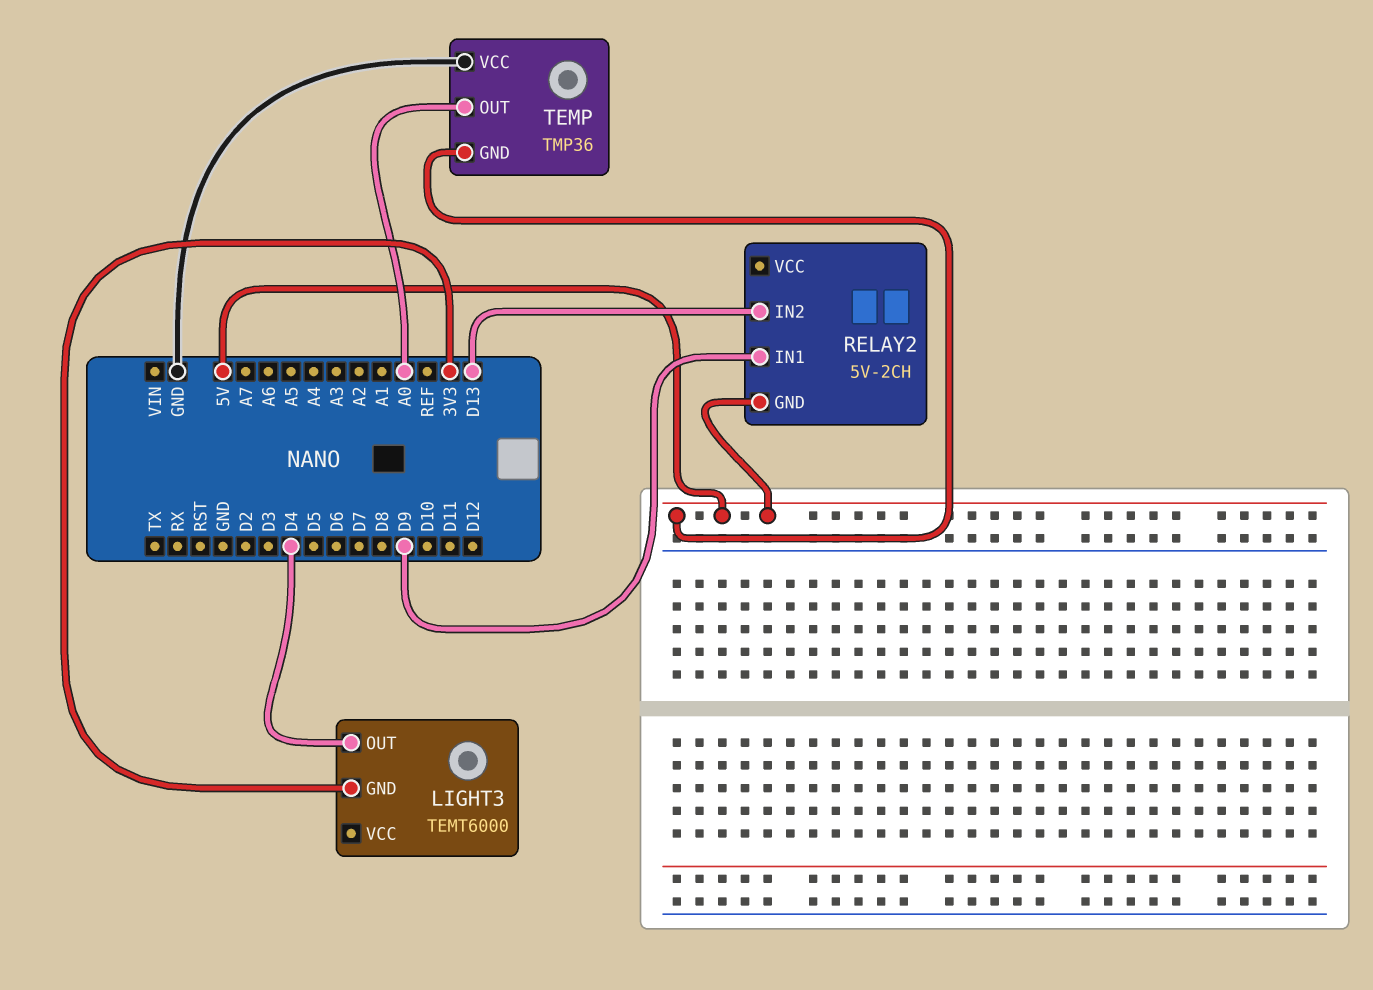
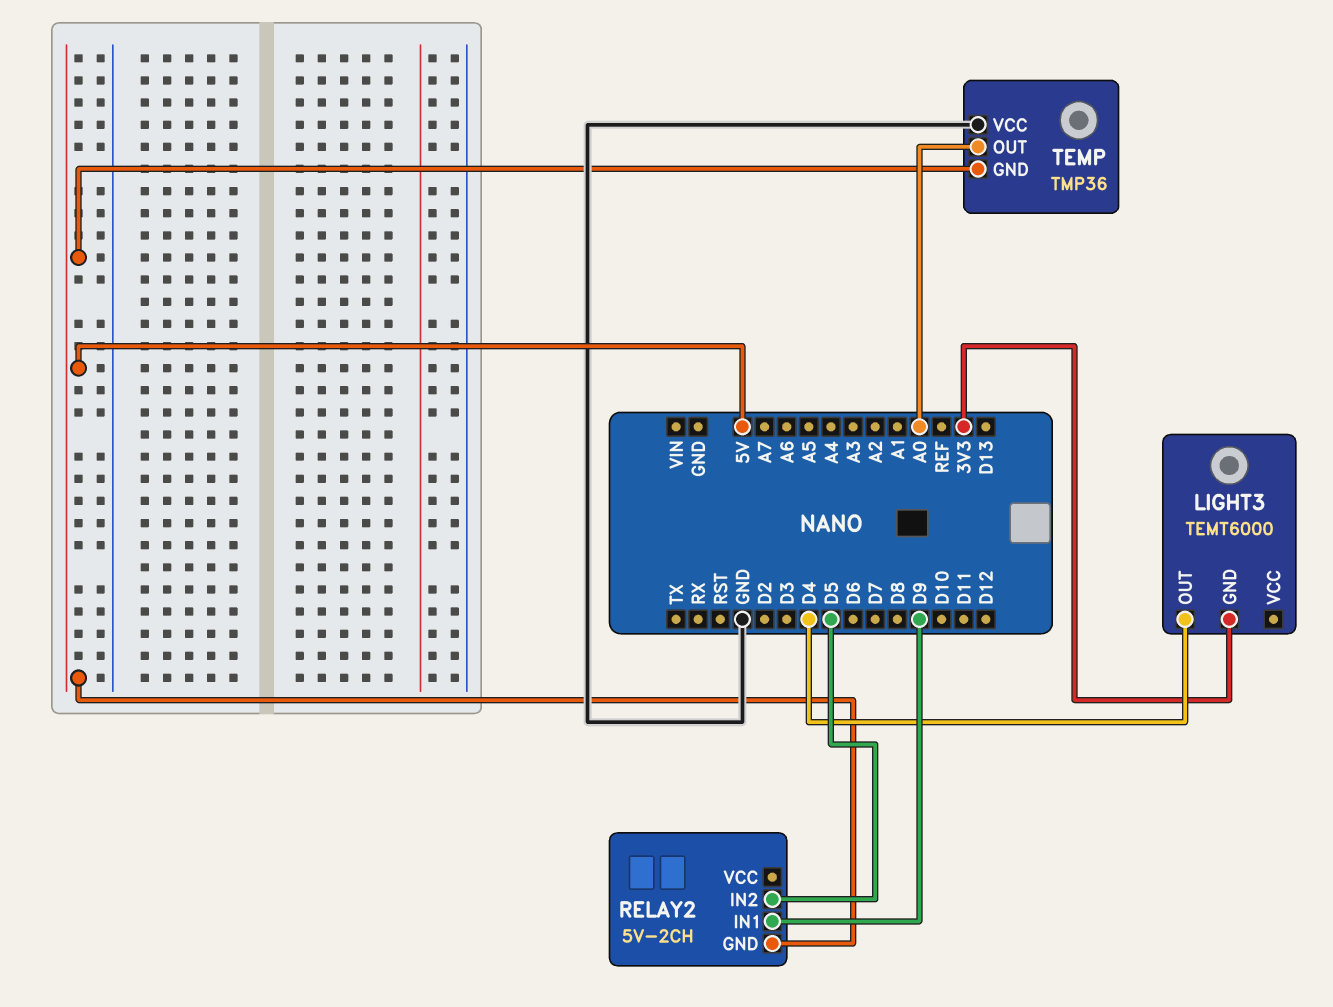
RELAY2 pin IN2: D13 -> D5

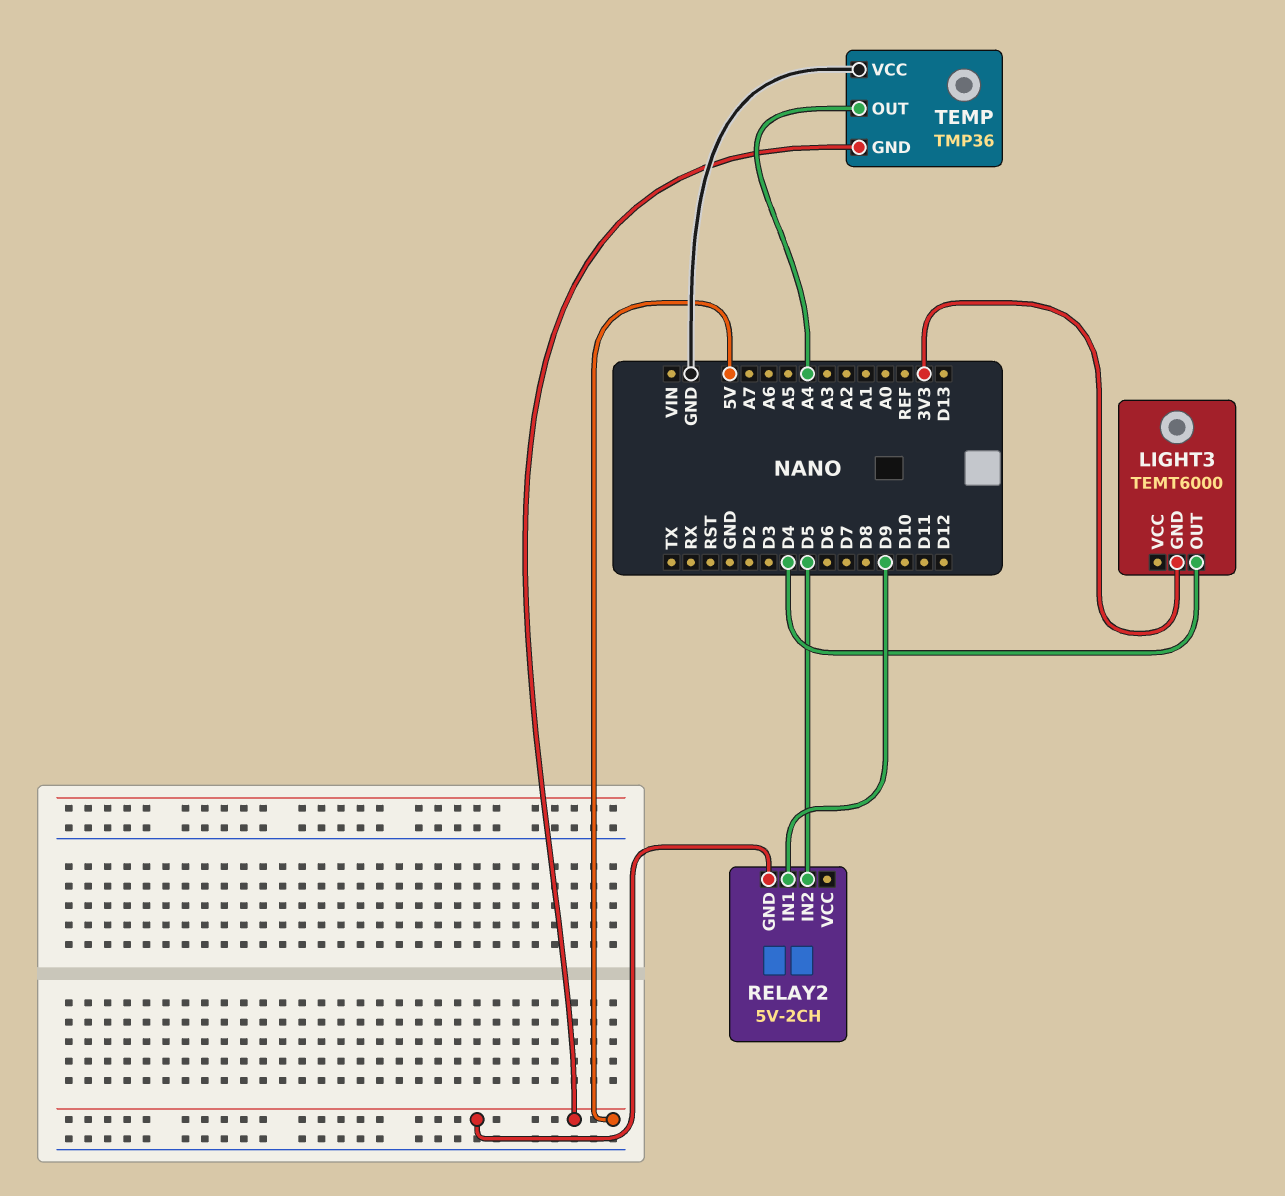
TEMP pin OUT: A0 -> A4

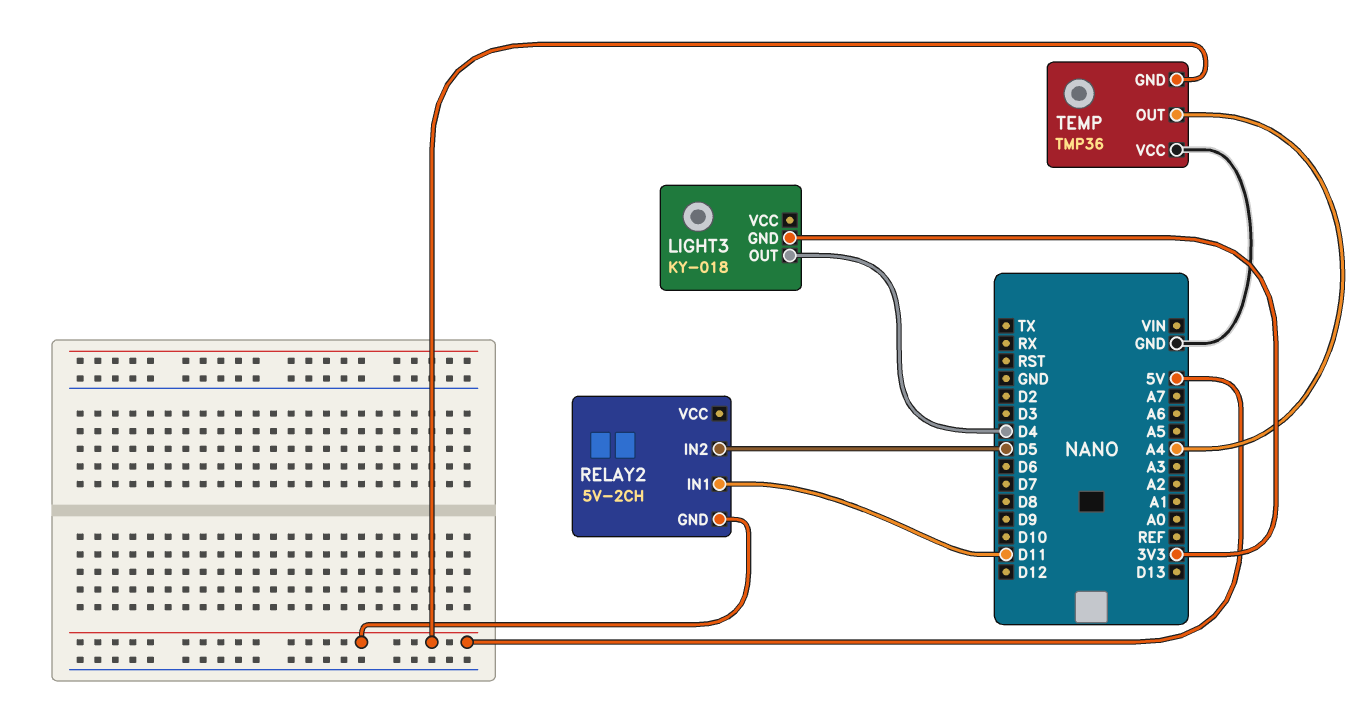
LIGHT3: TEMT6000 -> KY-018
RELAY2 pin IN1: D9 -> D11

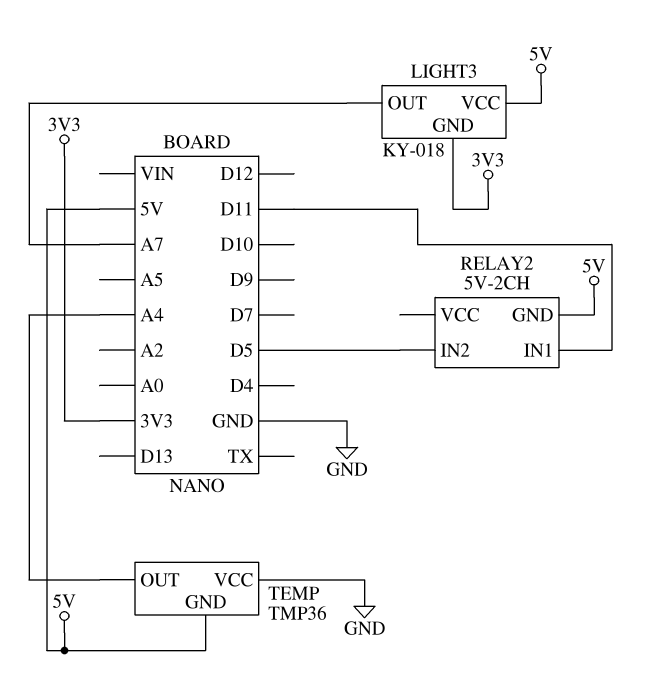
LIGHT3 pin OUT: D4 -> A7
LIGHT3 pin VCC: none -> 5V

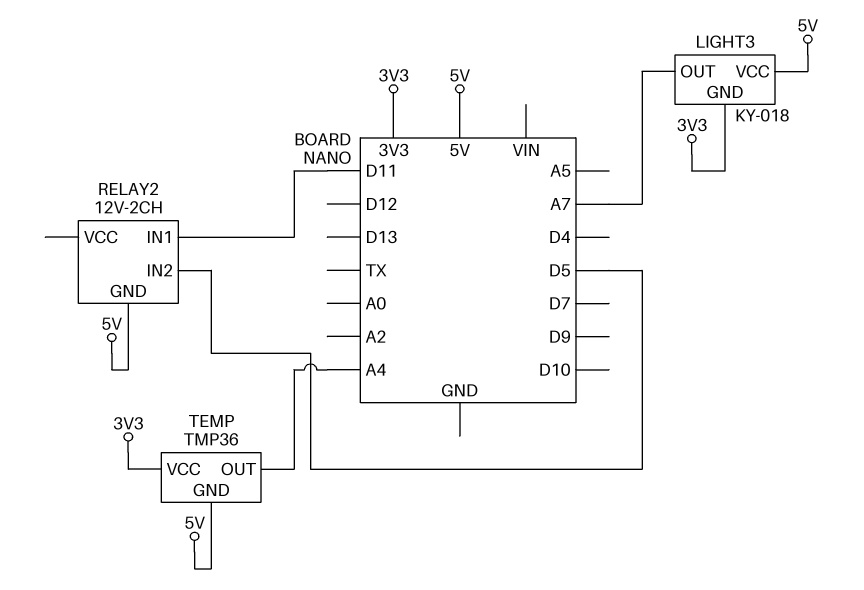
RELAY2: 5V-2CH -> 12V-2CH
TEMP pin VCC: GND -> 3V3

